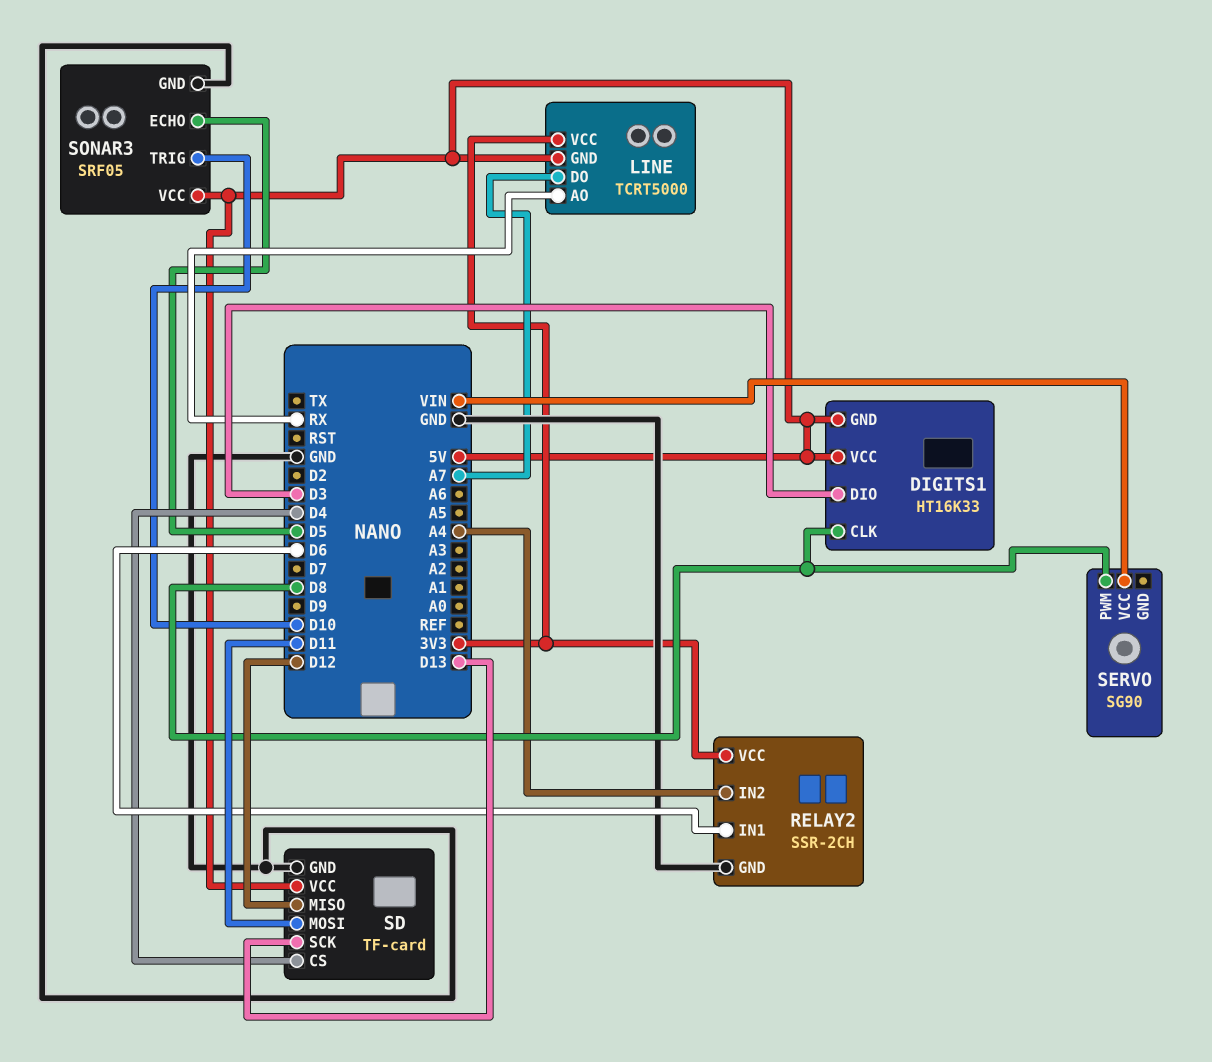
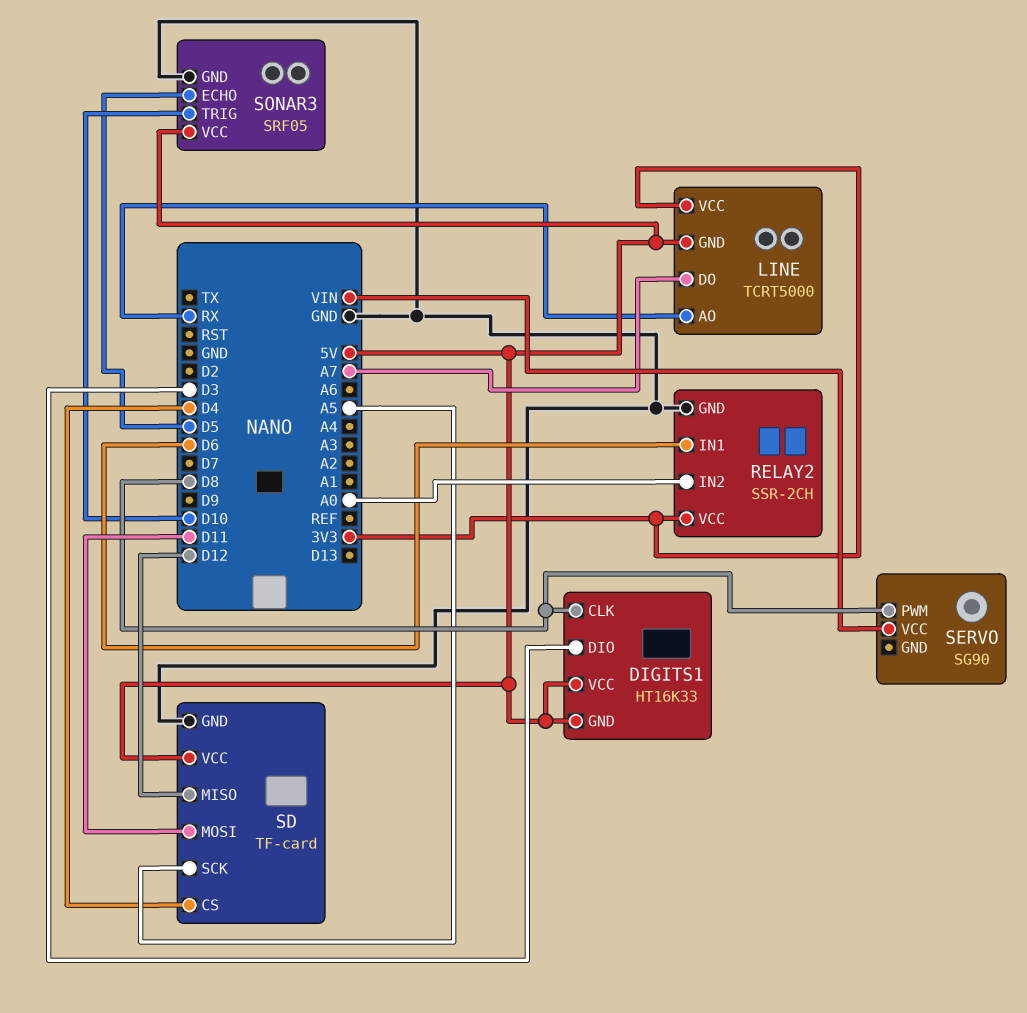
RELAY2 pin IN2: A4 -> A0
SD pin SCK: D13 -> A5

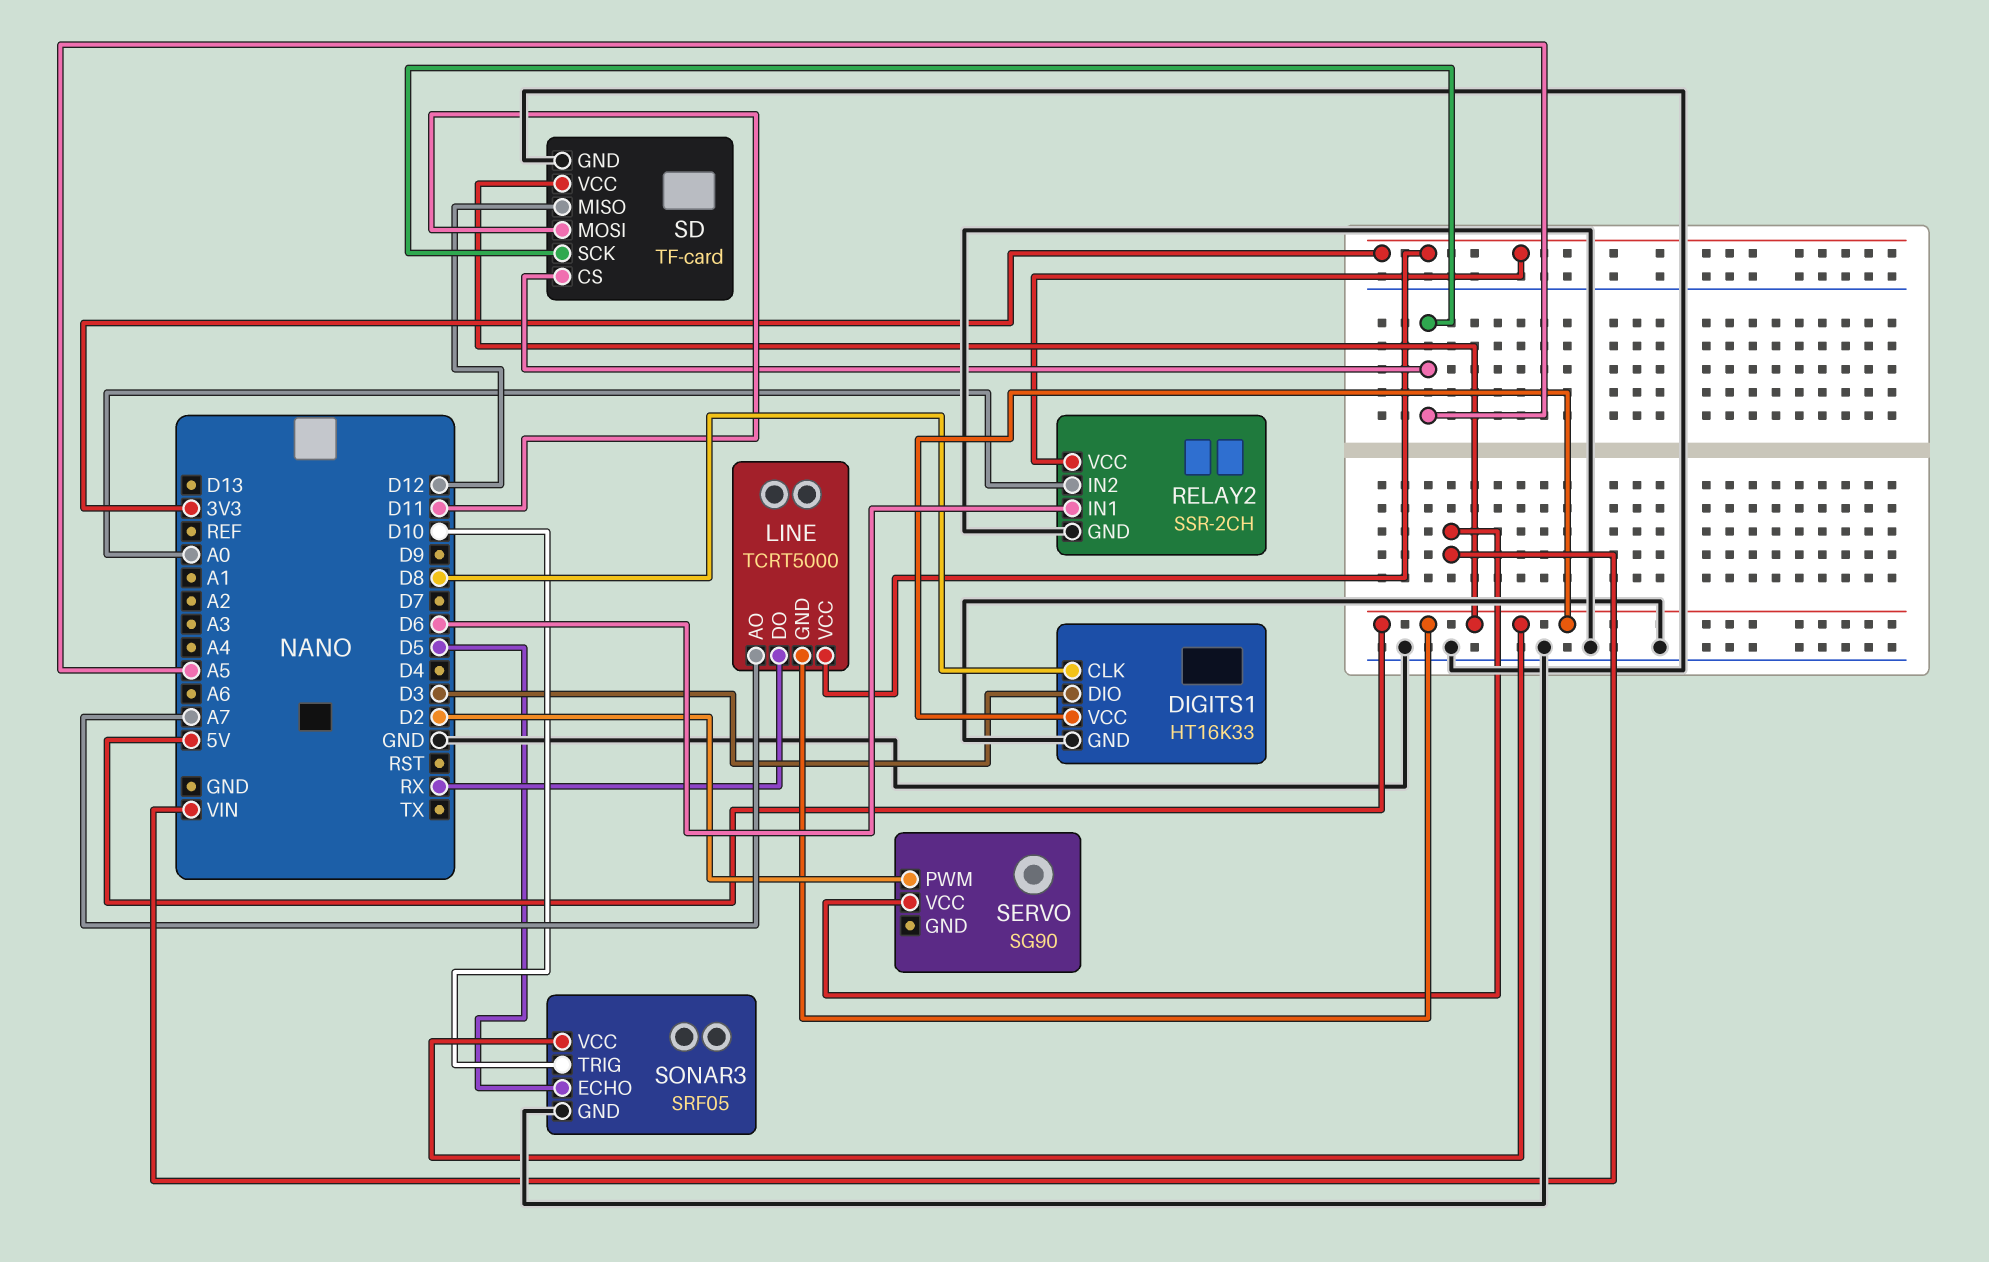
DIGITS1 pin GND: 5V -> GND
LINE pin AO: RX -> A7
LINE pin DO: A7 -> RX
SD pin CS: D4 -> A5
SERVO pin PWM: D8 -> D2

